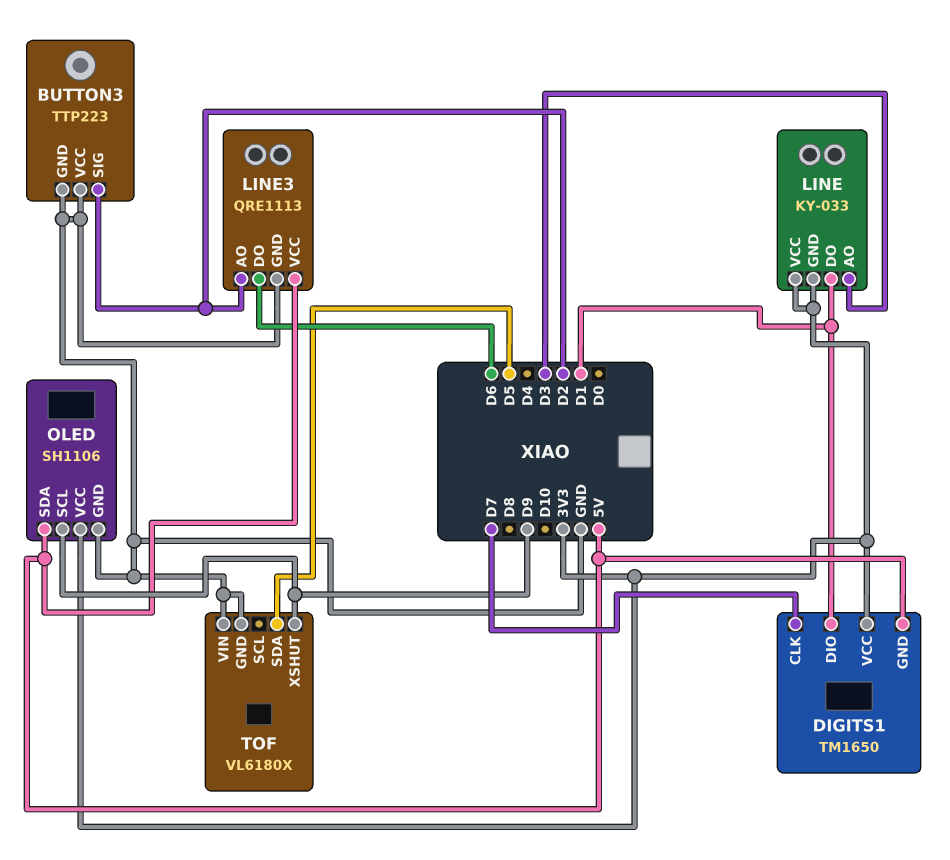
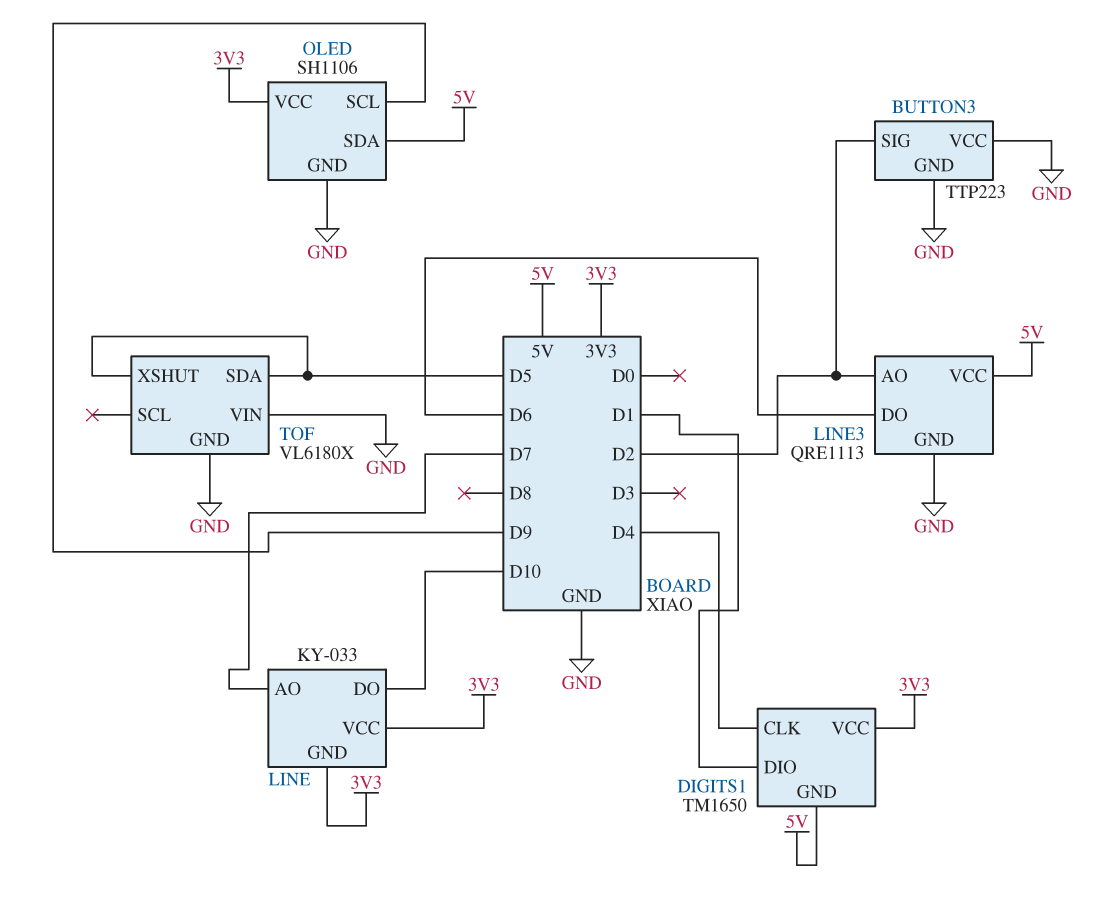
DIGITS1 pin CLK: D7 -> D4
LINE pin AO: D3 -> D7
LINE pin DO: D1 -> D10
TOF pin XSHUT: D9 -> D5

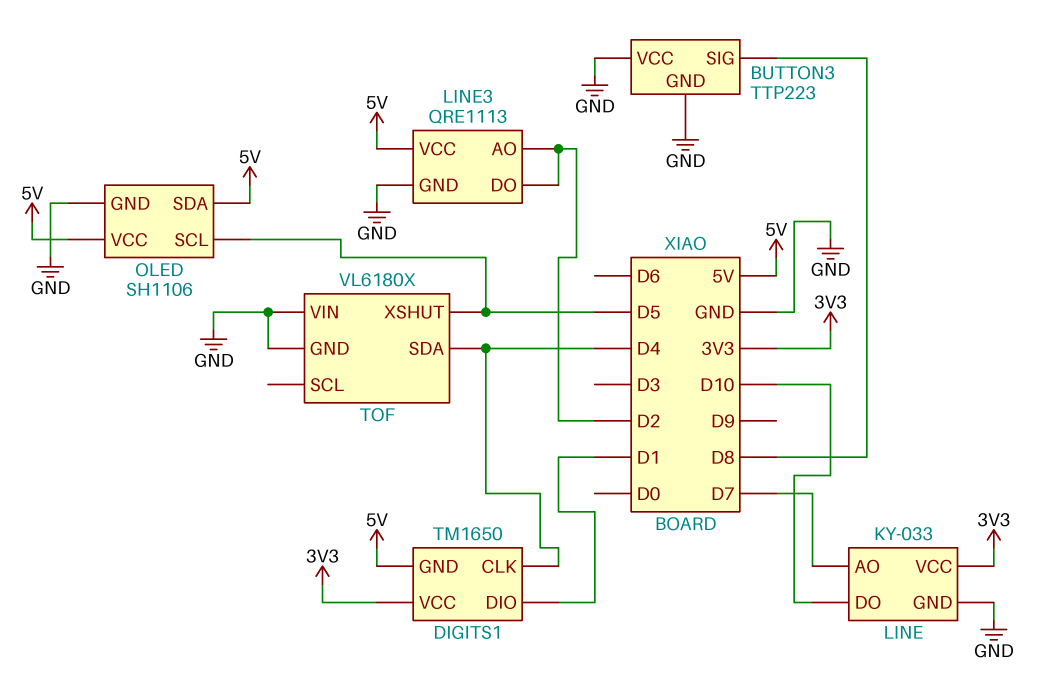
BUTTON3 pin SIG: D2 -> D8
LINE pin GND: 3V3 -> GND
LINE3 pin DO: D6 -> D2
OLED pin SCL: D9 -> D5
OLED pin VCC: 3V3 -> 5V
TOF pin SDA: D5 -> D4

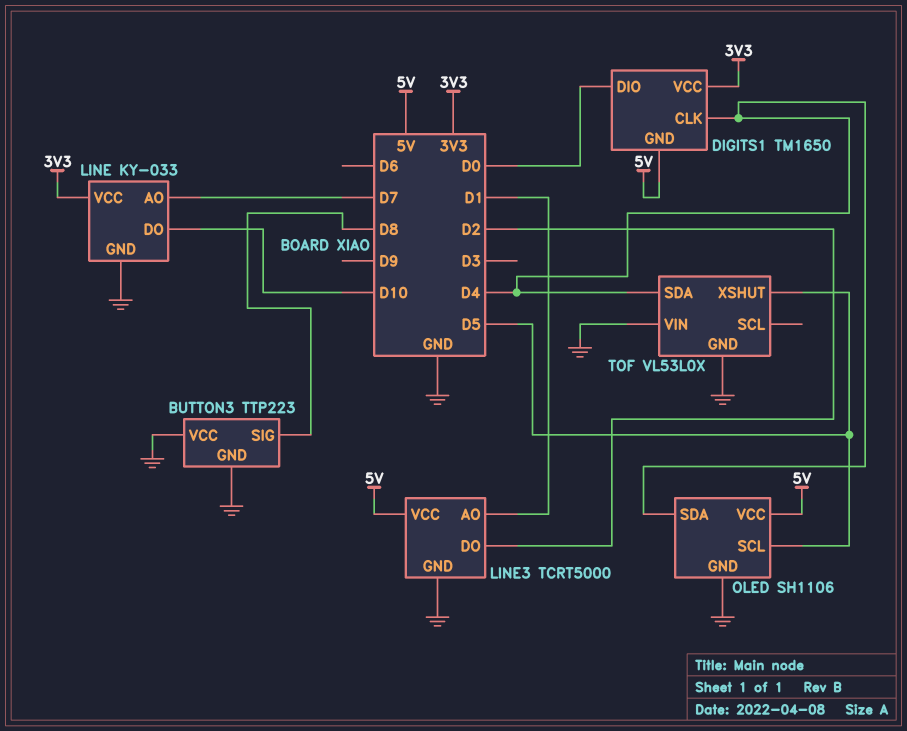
DIGITS1 pin DIO: D1 -> D0
LINE3: QRE1113 -> TCRT5000
LINE3 pin AO: D2 -> D1
OLED pin SDA: 5V -> D4
TOF: VL6180X -> VL53L0X

